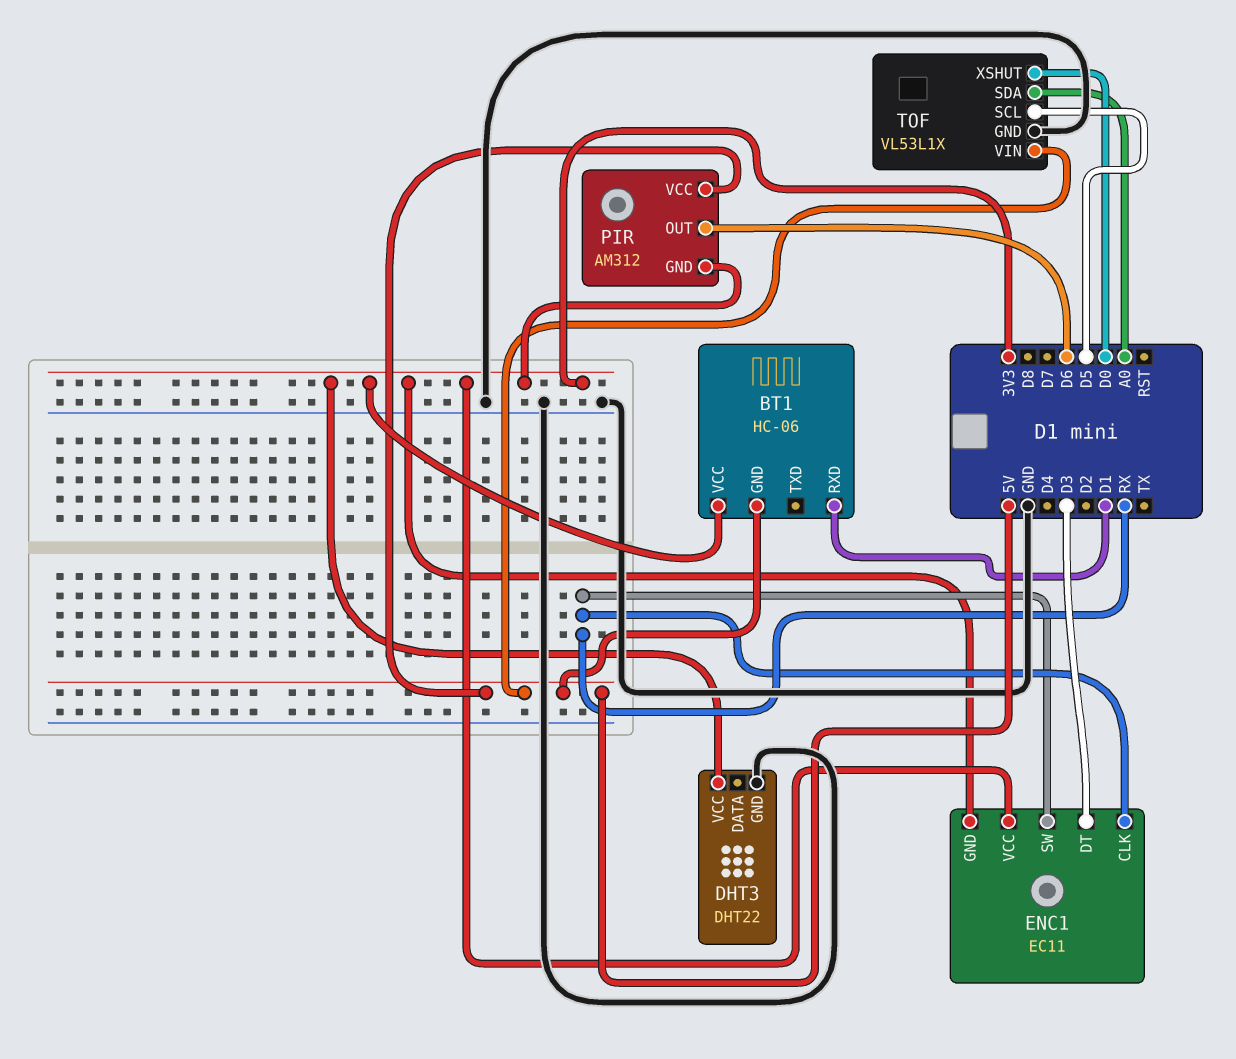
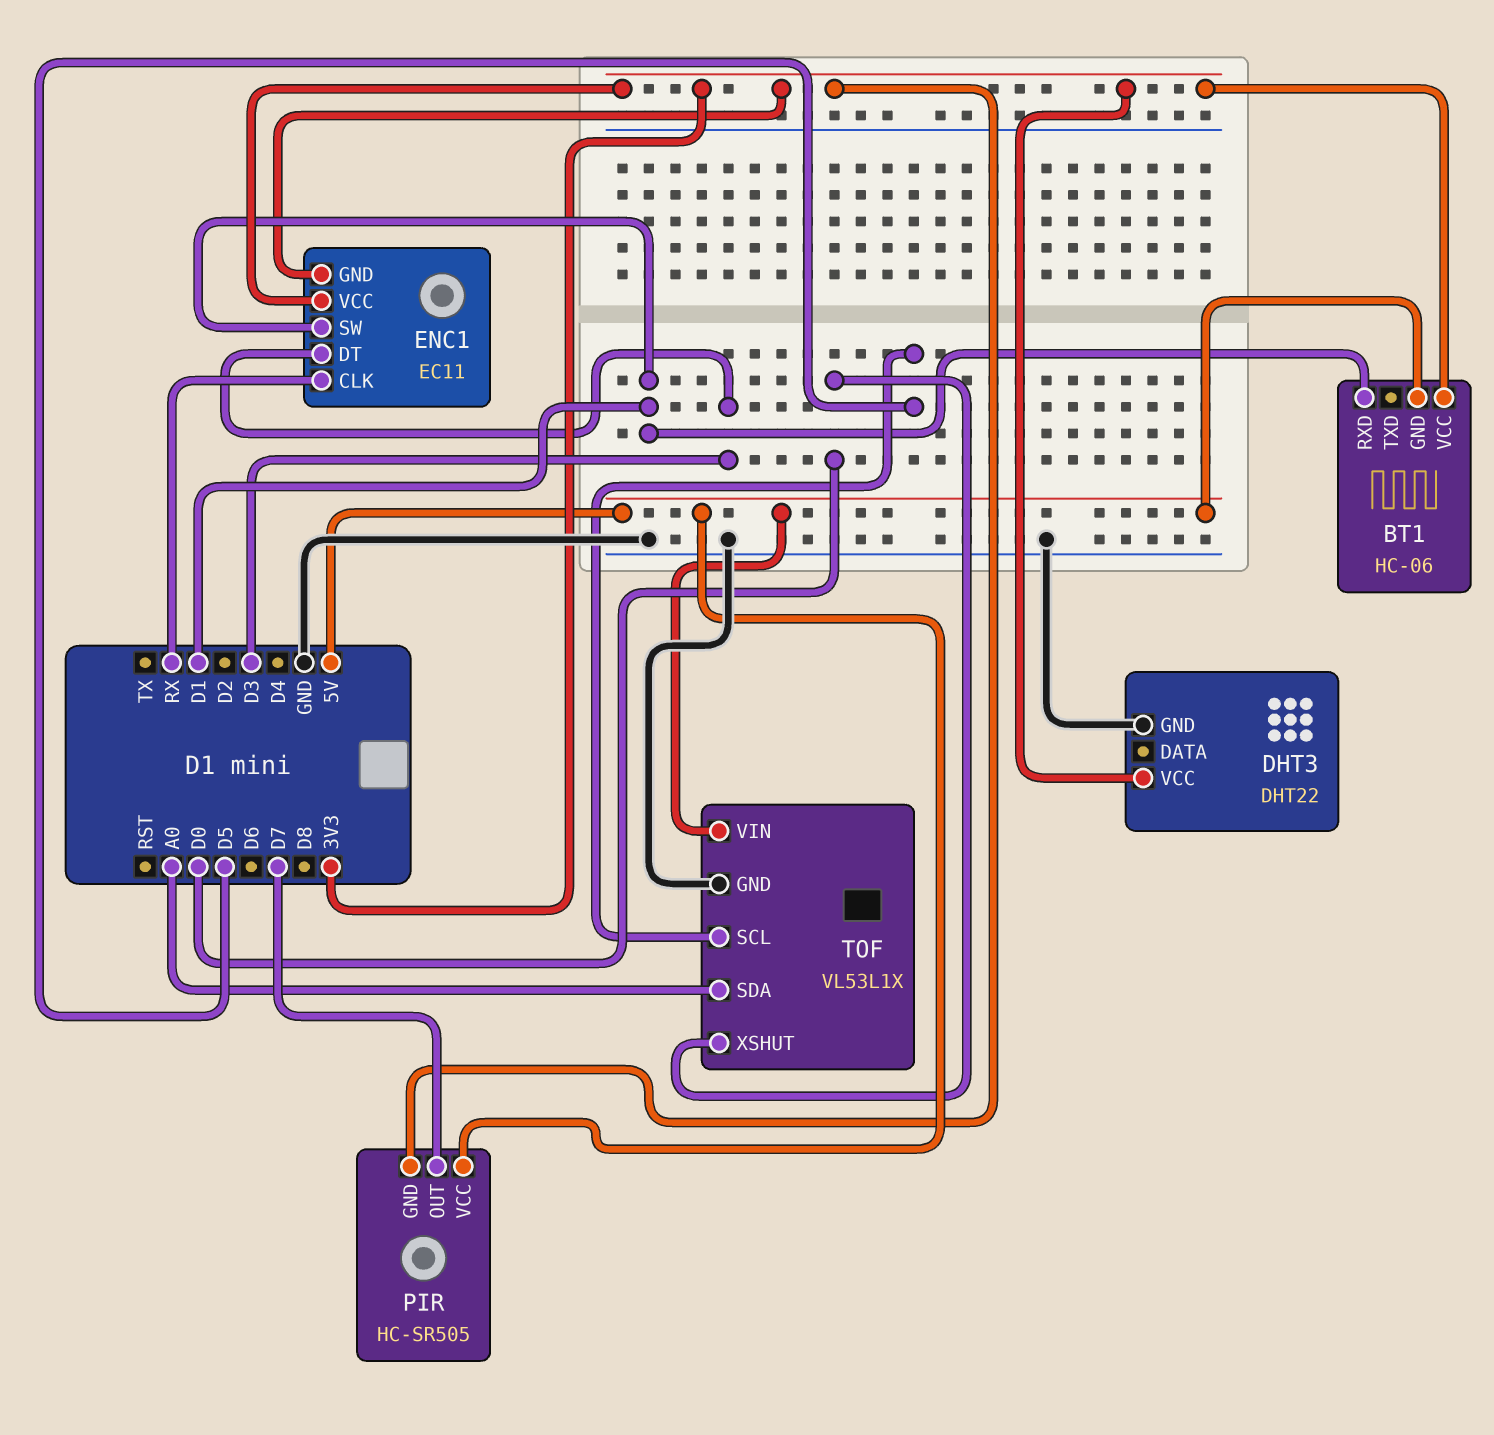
ENC1 pin SW: RX -> D1
PIR: AM312 -> HC-SR505
PIR pin OUT: D6 -> D7

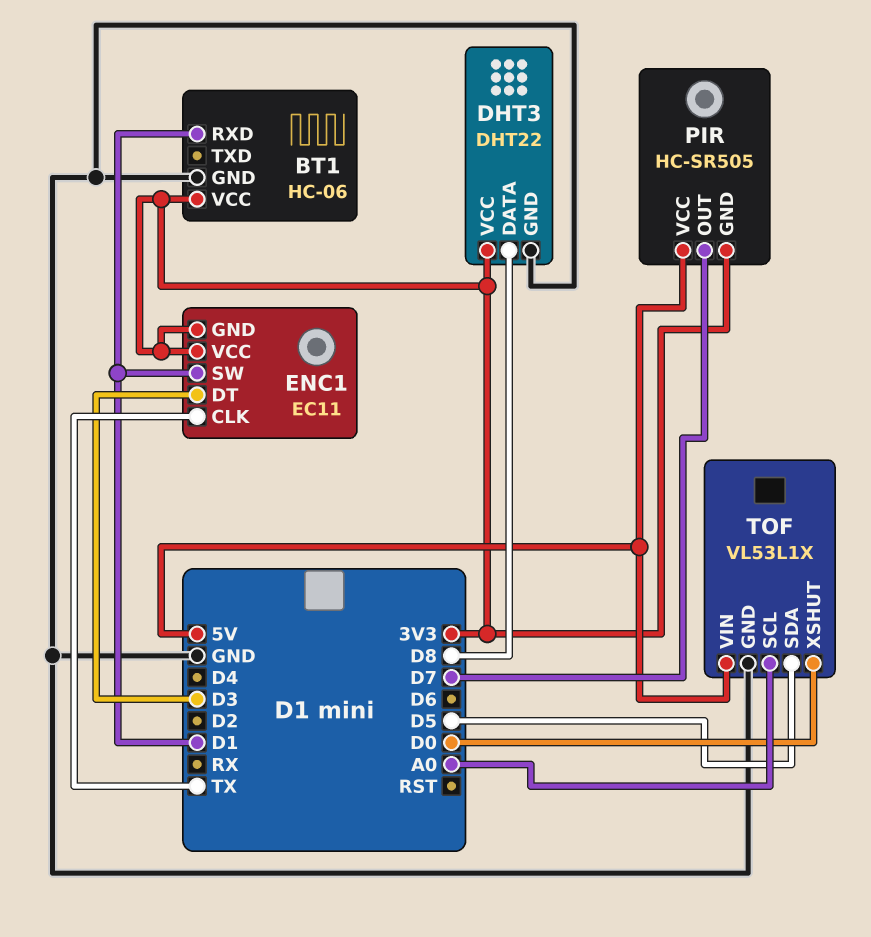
BT1 pin GND: 5V -> GND
DHT3 pin DATA: none -> D8
ENC1 pin CLK: RX -> TX
TOF pin SCL: D5 -> A0
TOF pin SDA: A0 -> D5

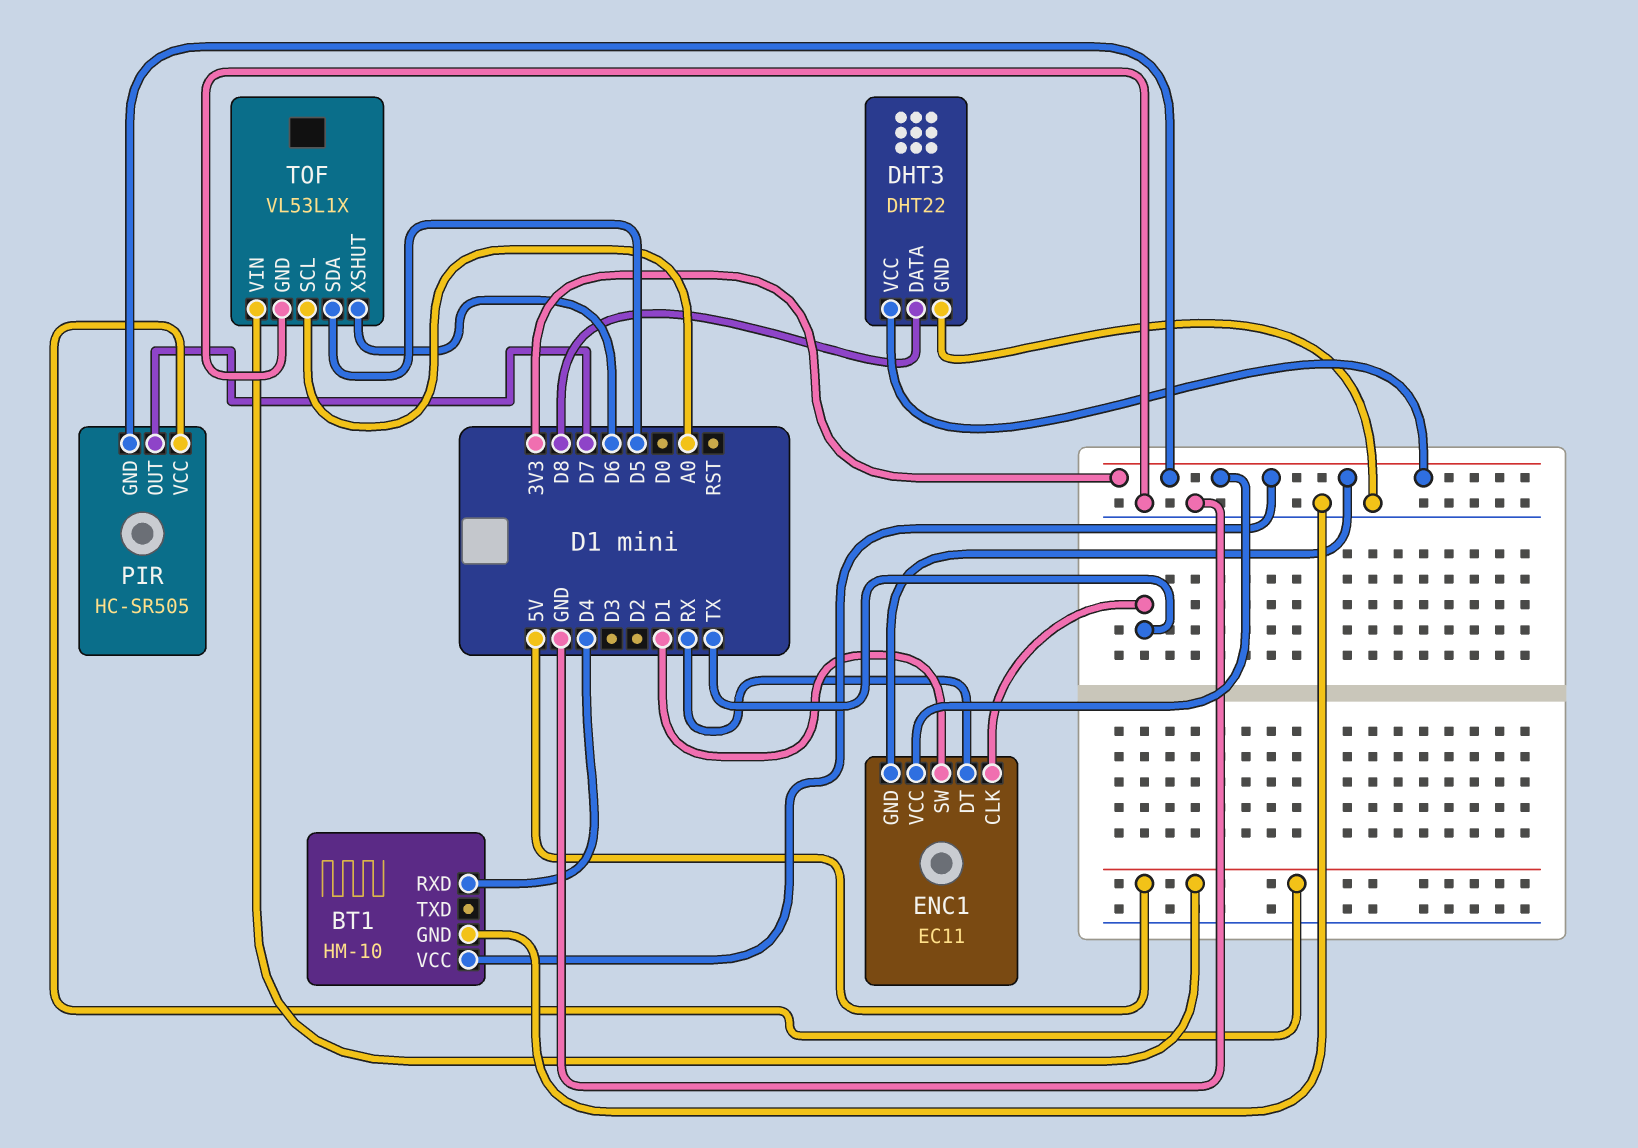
BT1: HC-06 -> HM-10
BT1 pin RXD: D1 -> D4
ENC1 pin DT: D3 -> RX
TOF pin XSHUT: D0 -> D6

